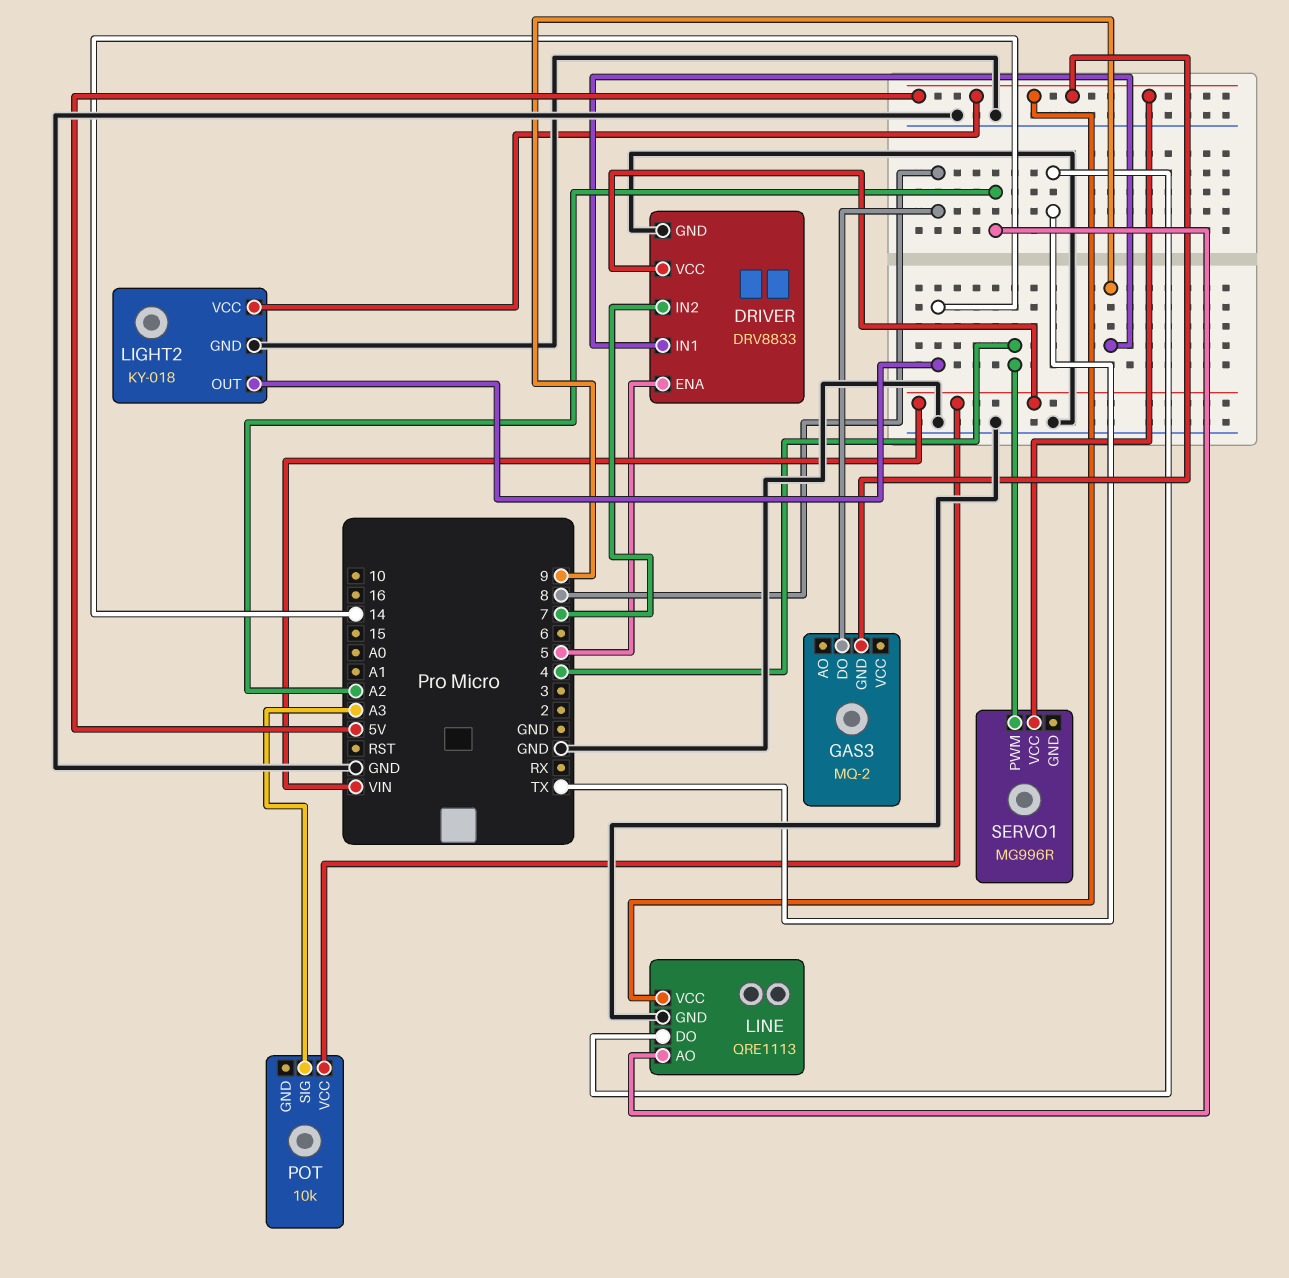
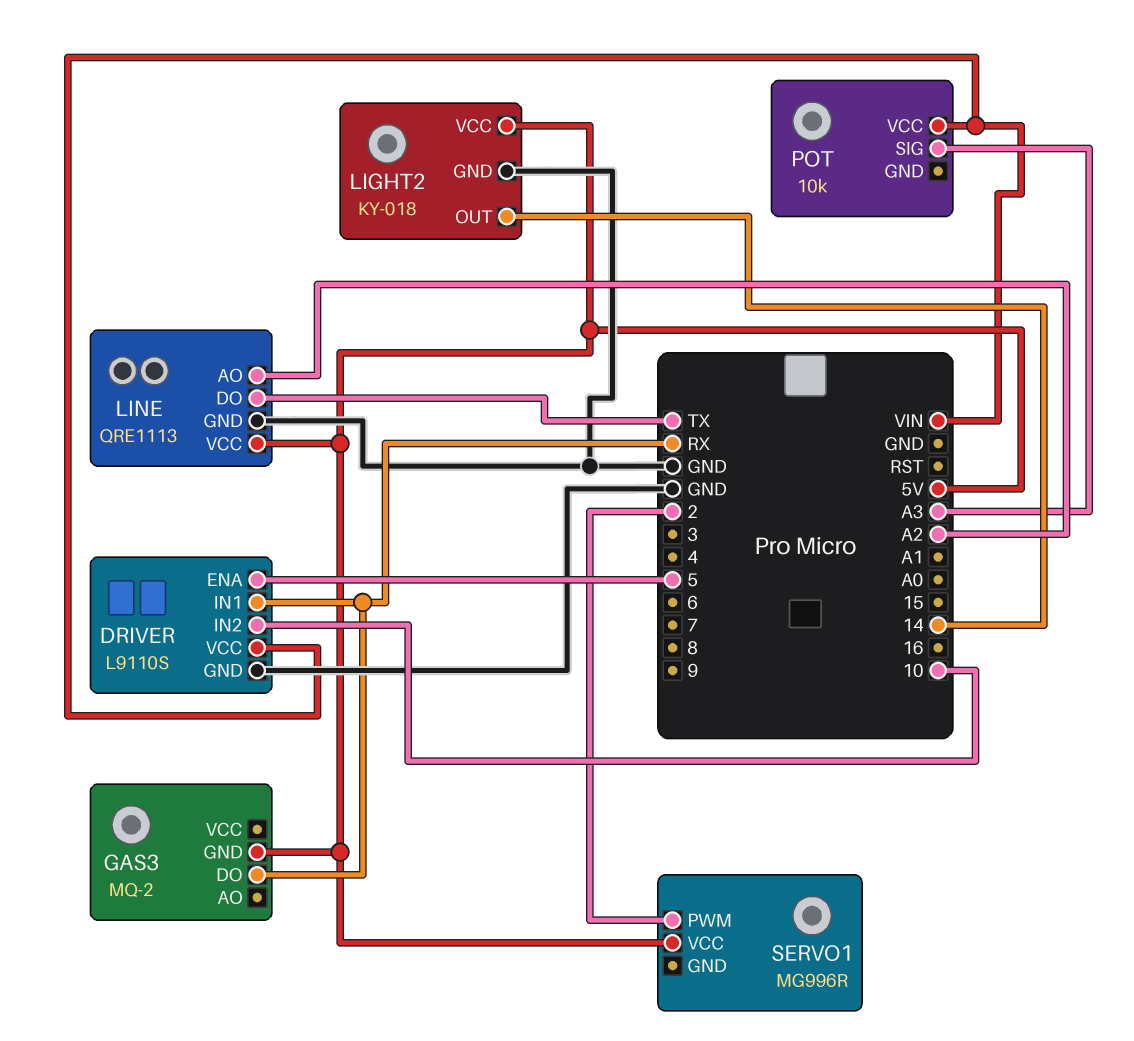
DRIVER: DRV8833 -> L9110S
DRIVER pin IN1: 9 -> RX
DRIVER pin IN2: 7 -> 10
GAS3 pin DO: 8 -> RX
SERVO1 pin PWM: 4 -> 2

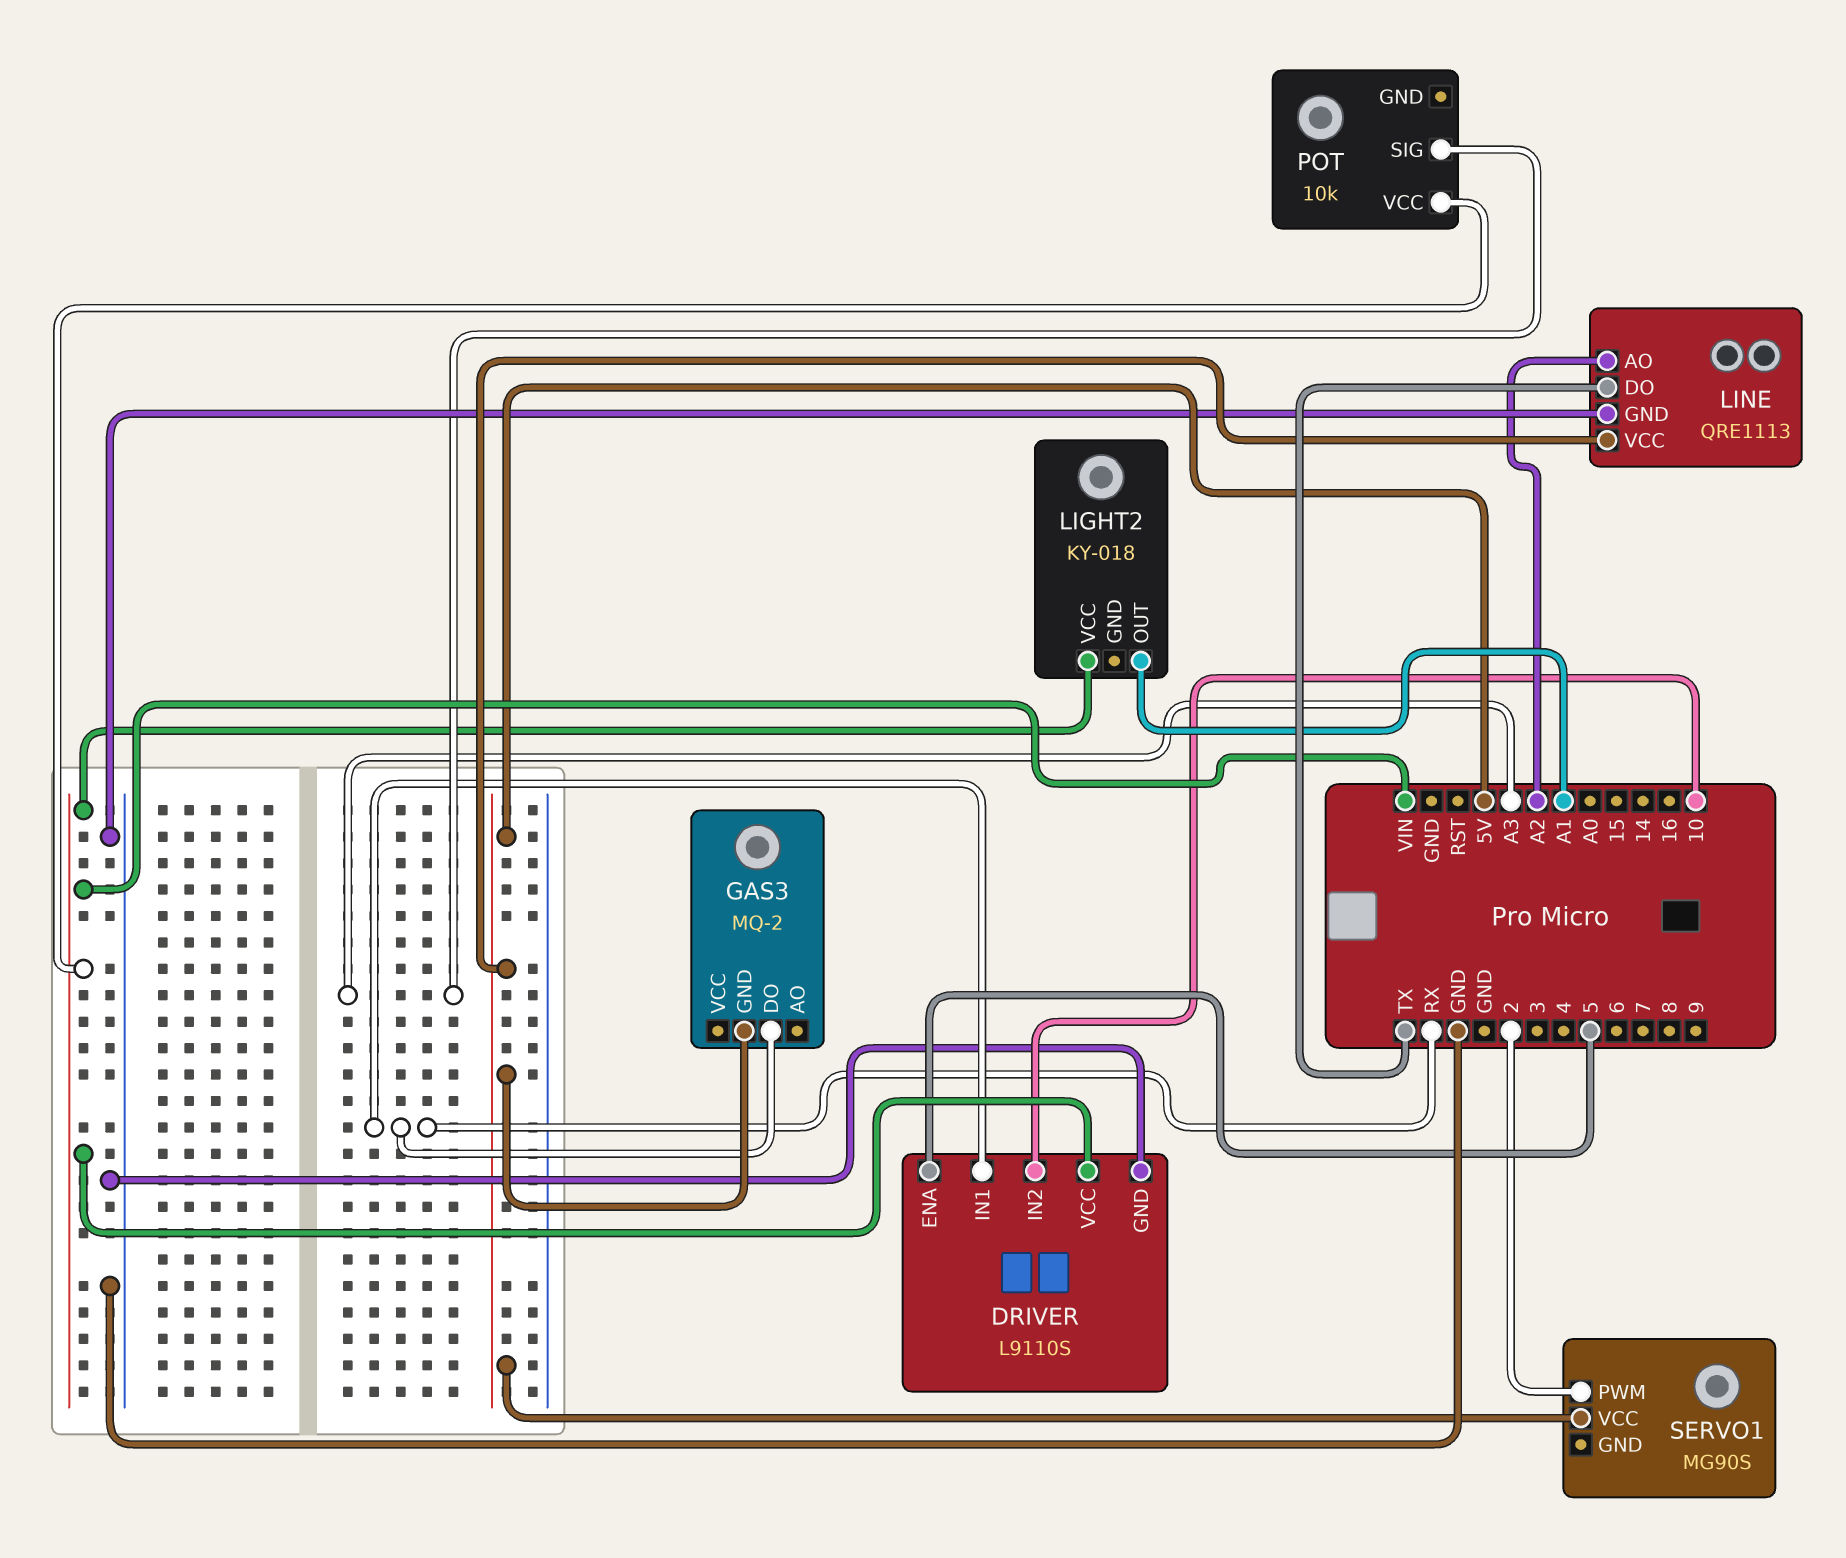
LIGHT2 pin GND: GND -> none
LIGHT2 pin OUT: 14 -> A1
LIGHT2 pin VCC: 5V -> VIN
SERVO1: MG996R -> MG90S

